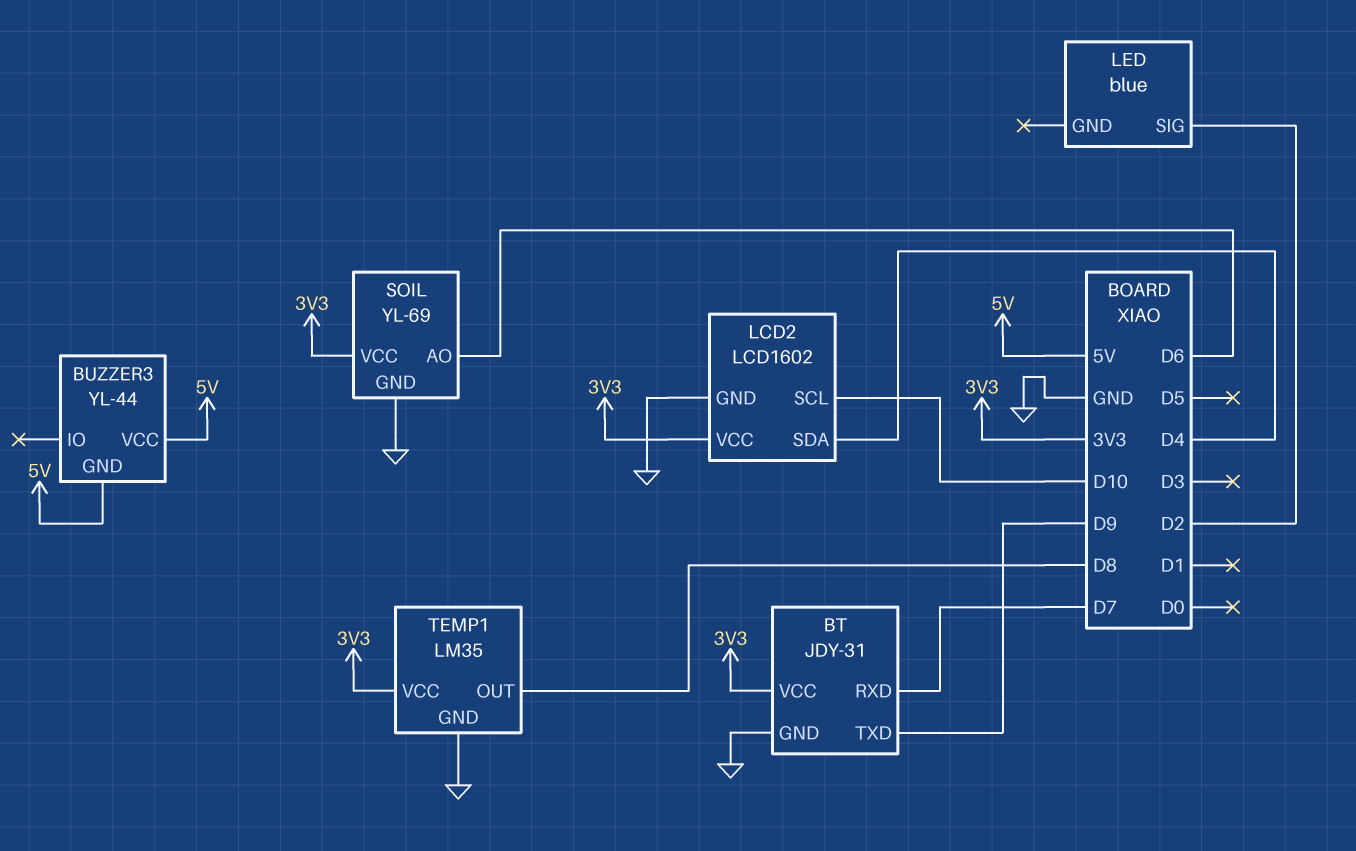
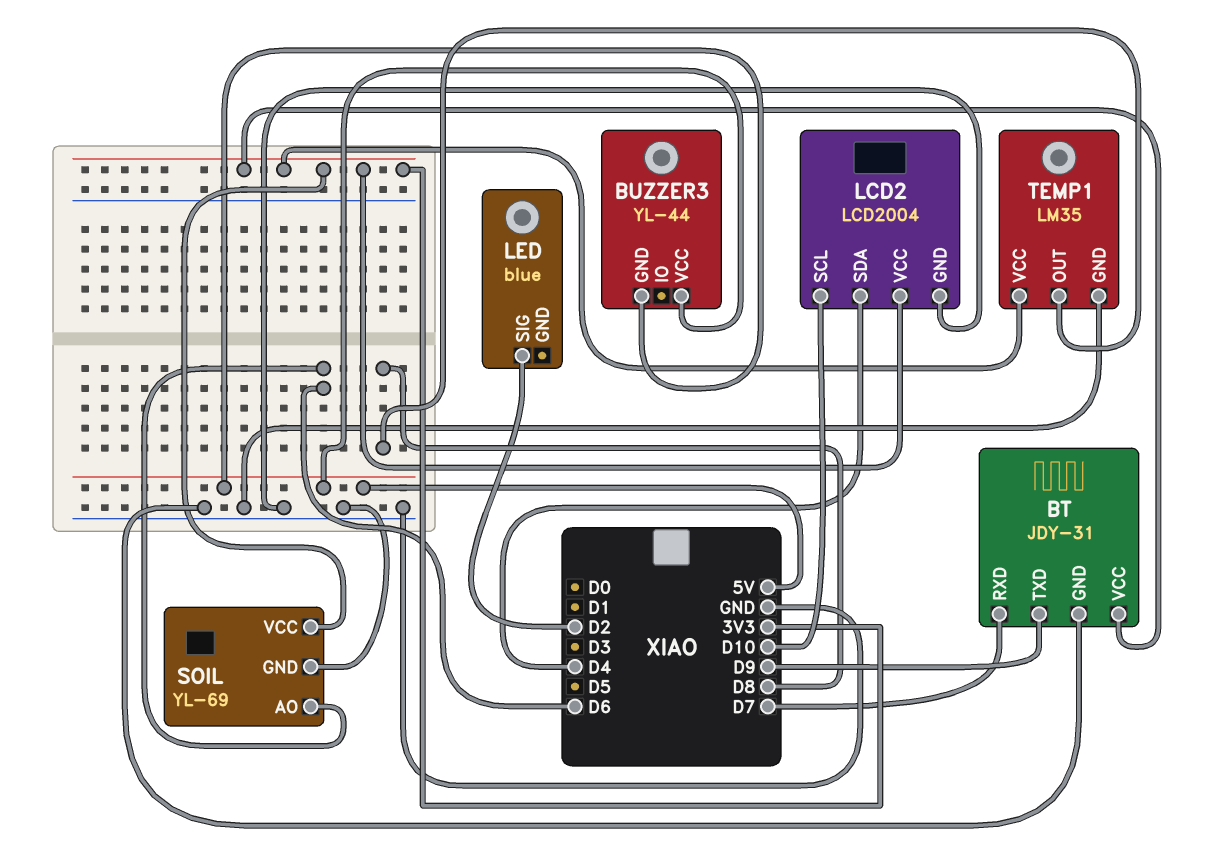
LCD2: LCD1602 -> LCD2004

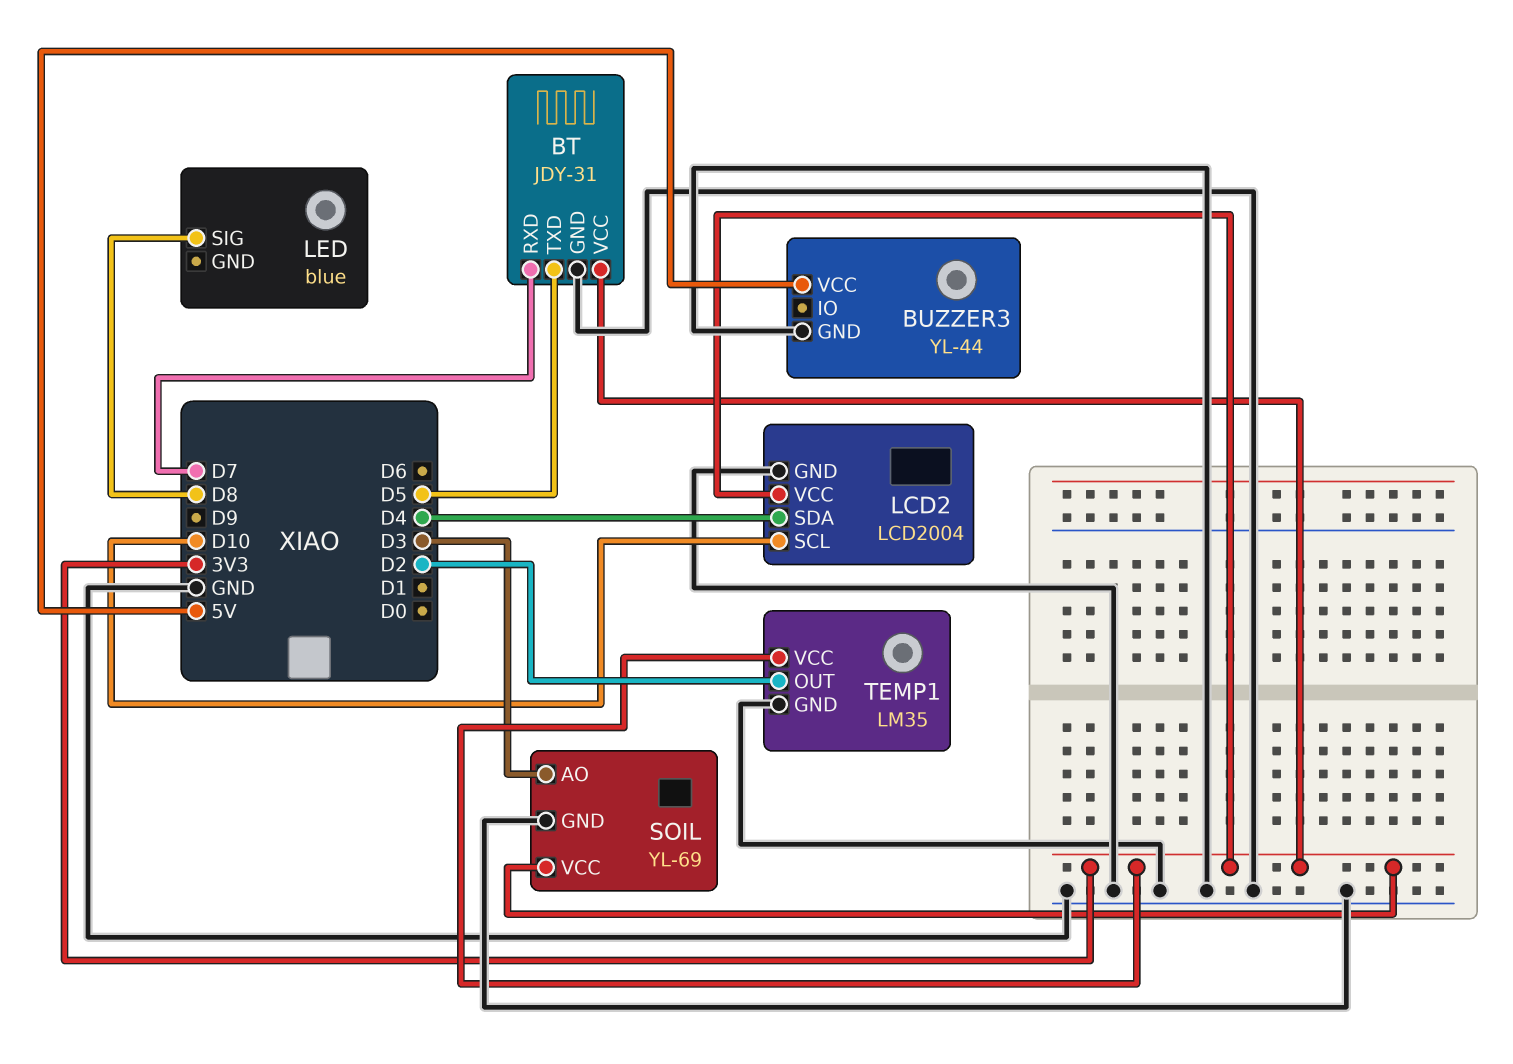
BT pin TXD: D9 -> D5
BUZZER3 pin GND: 5V -> GND
LED pin SIG: D2 -> D8
SOIL pin AO: D6 -> D3
TEMP1 pin OUT: D8 -> D2

